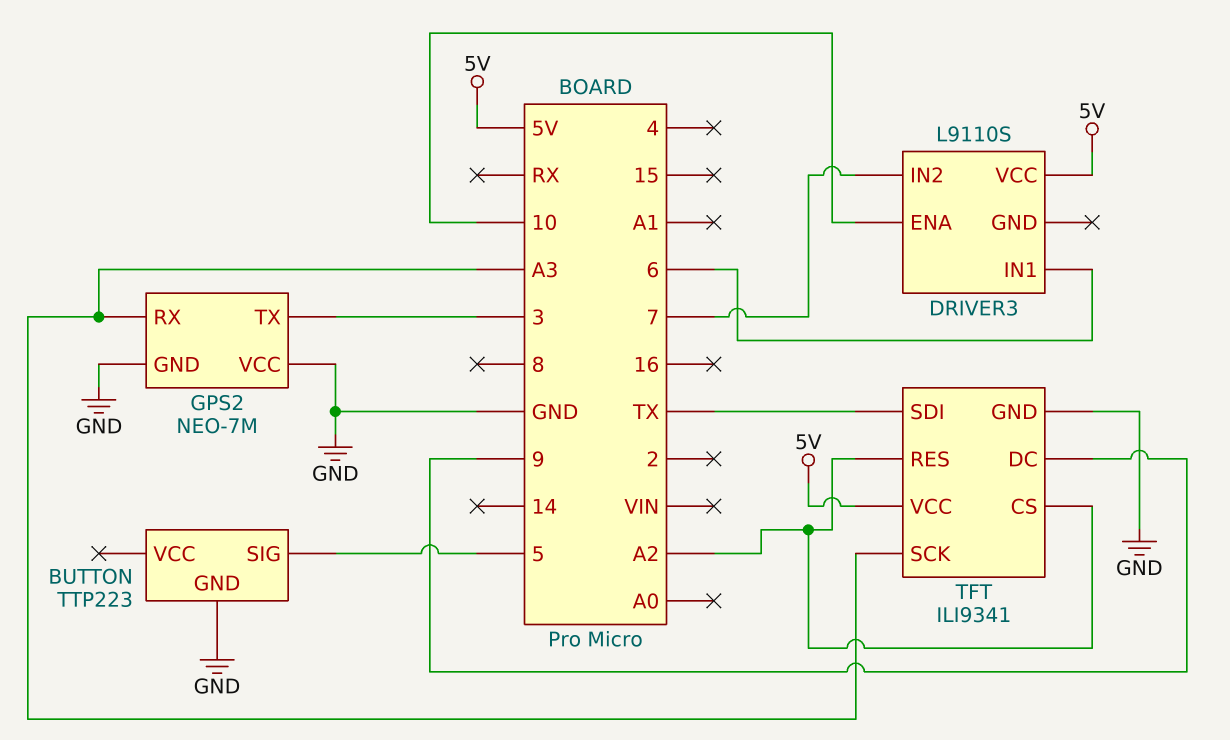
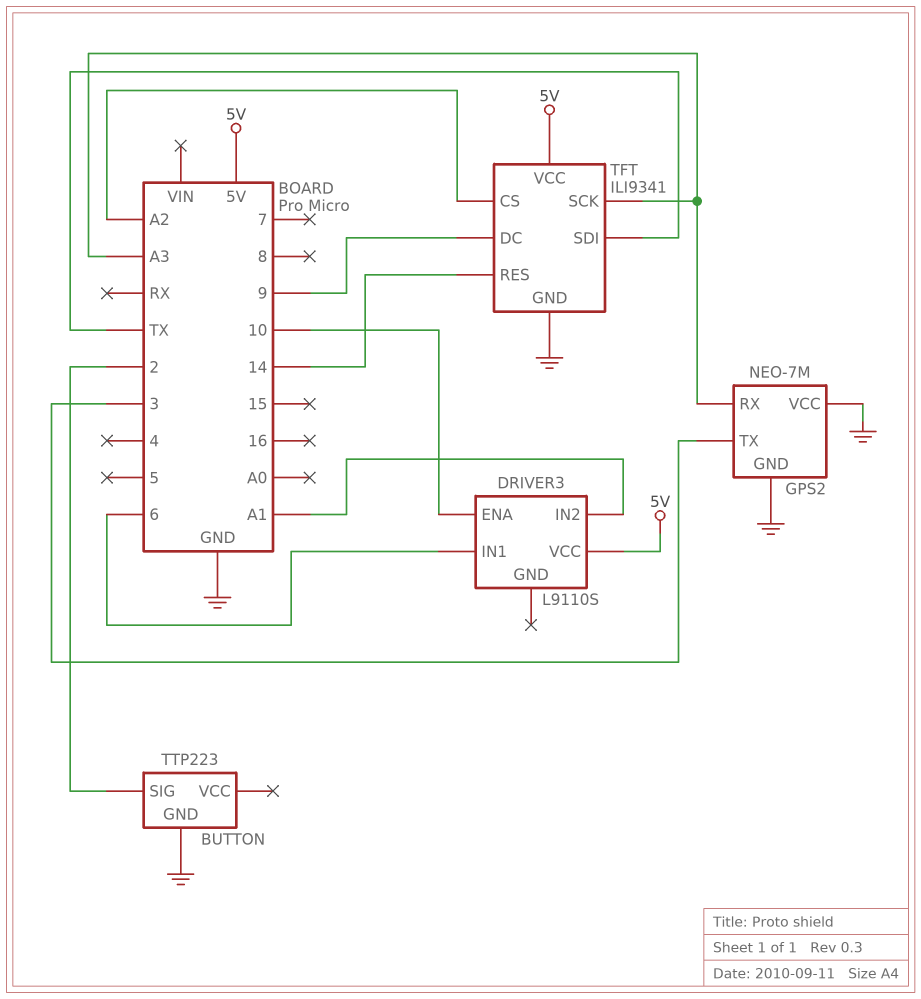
BUTTON pin SIG: 5 -> 2
DRIVER3 pin IN2: 7 -> A1
TFT pin RES: A2 -> 14

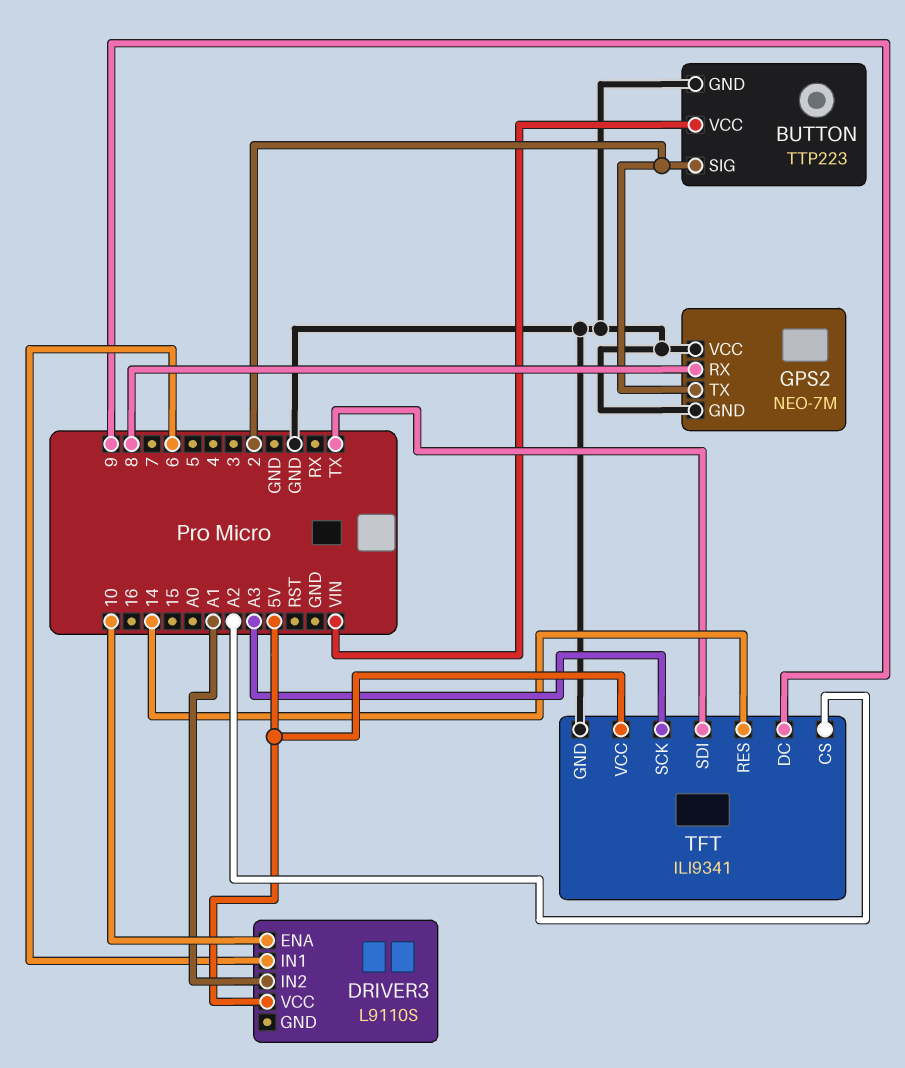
BUTTON pin VCC: none -> VIN
GPS2 pin RX: A3 -> 8
GPS2 pin TX: 3 -> 2

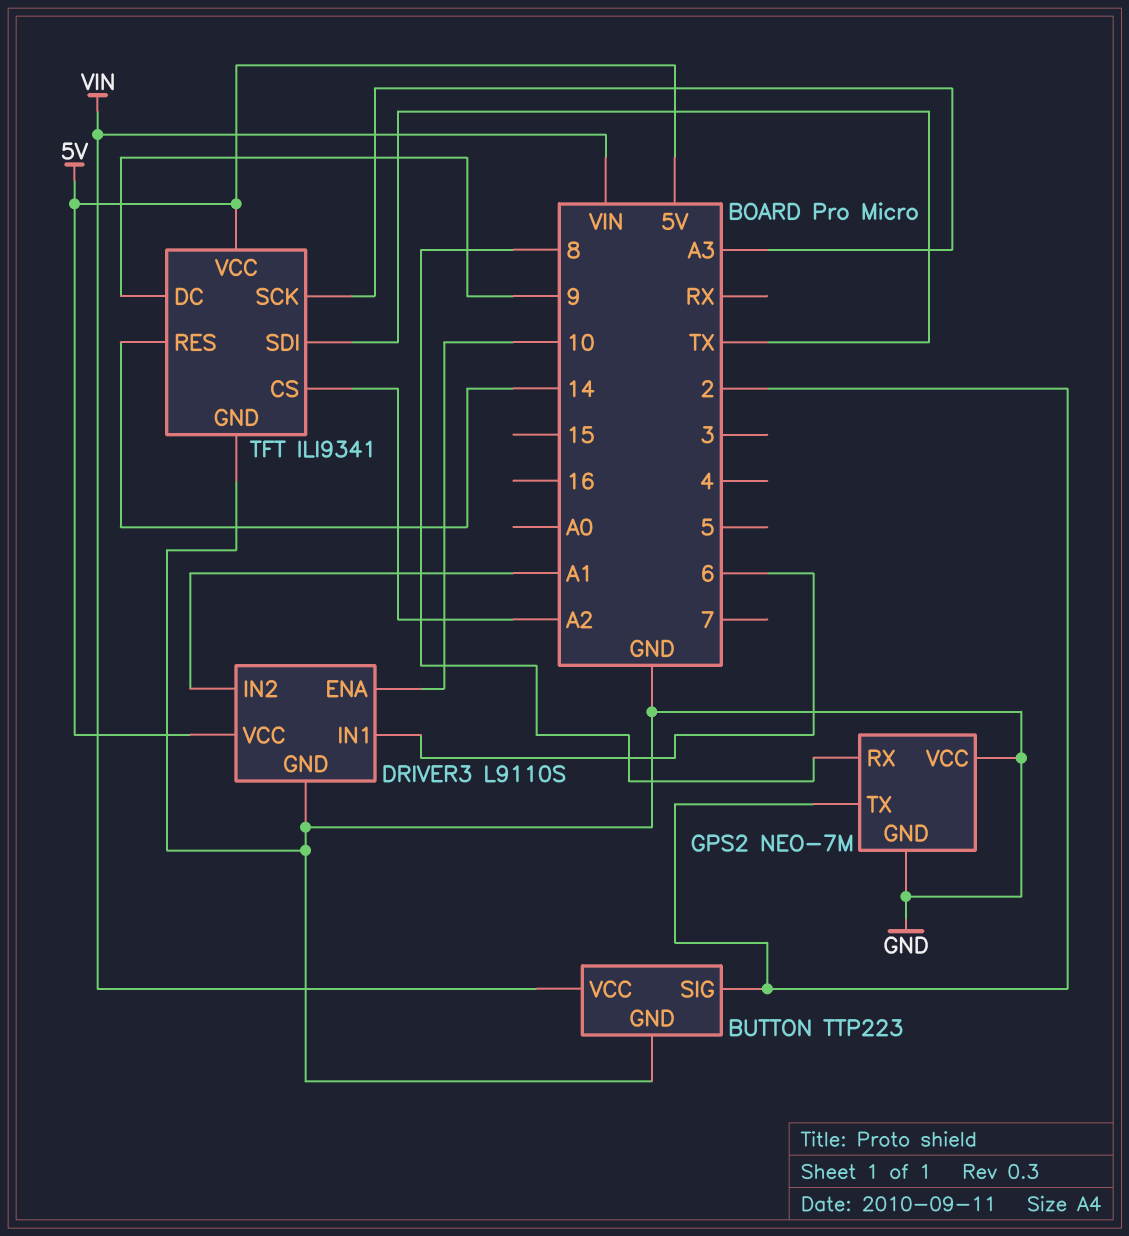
DRIVER3 pin GND: none -> GND

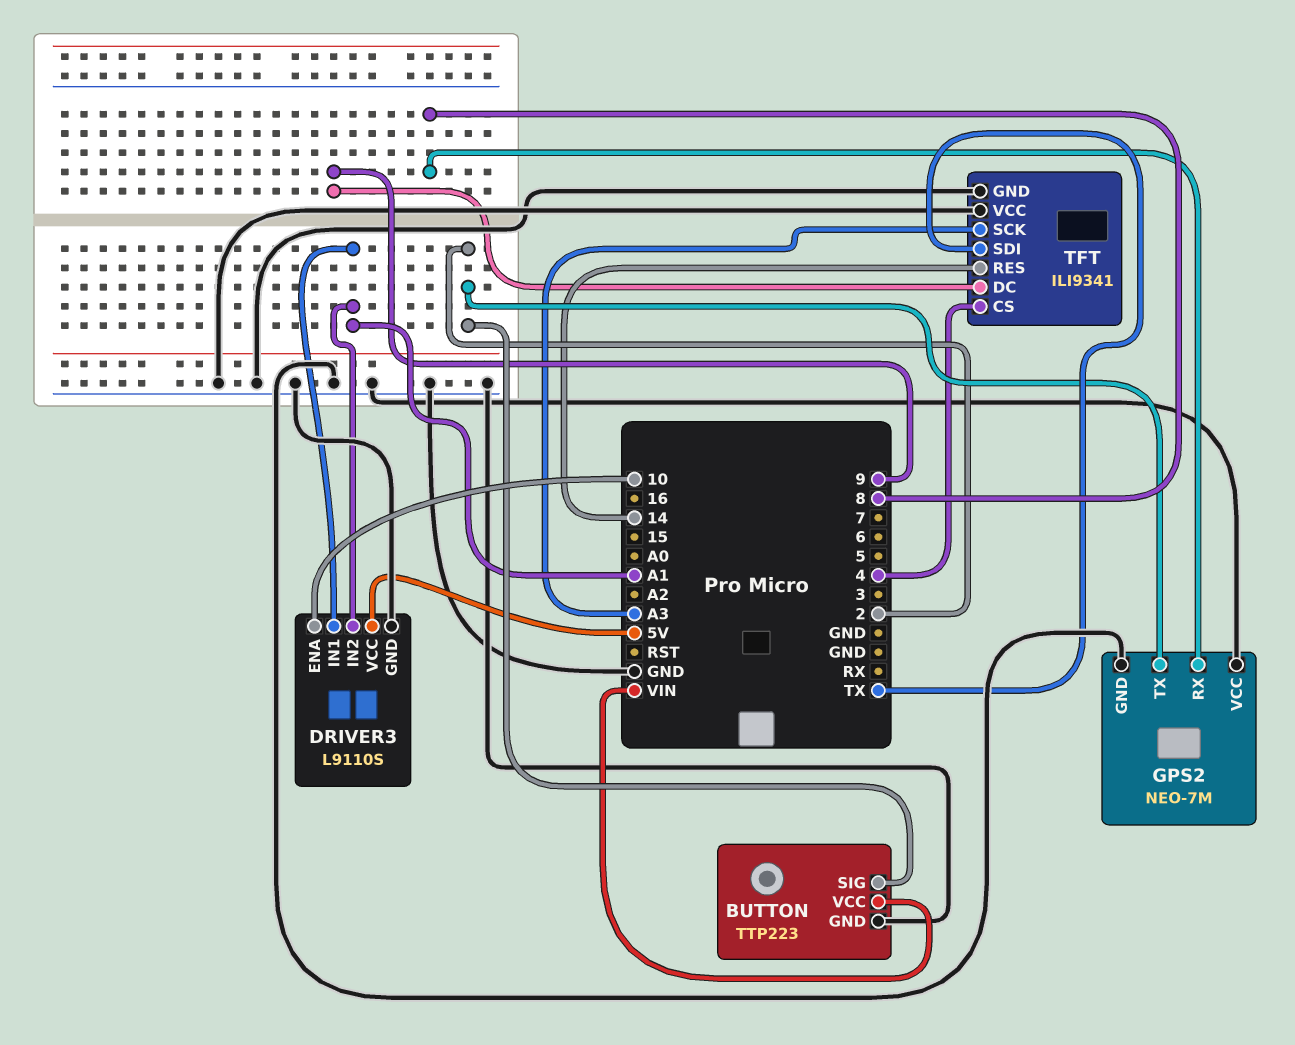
DRIVER3 pin IN1: 6 -> A1
TFT pin CS: A2 -> 4
TFT pin VCC: 5V -> GND

